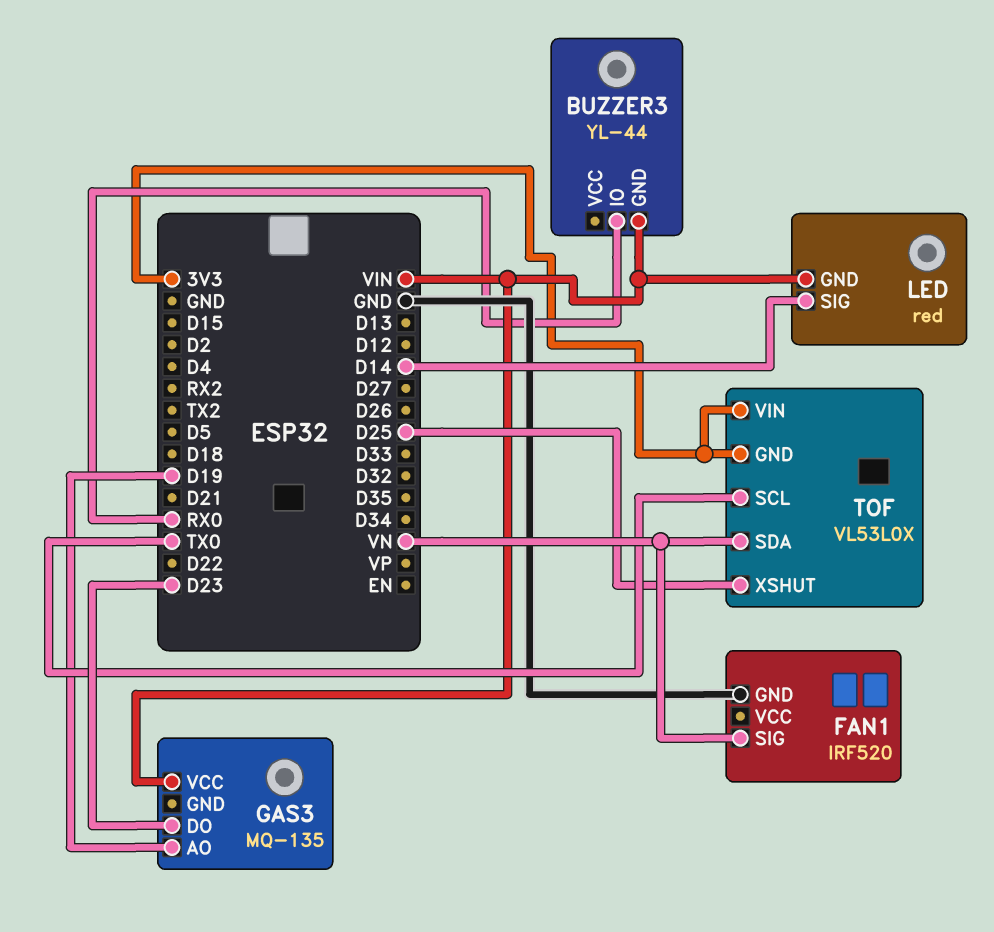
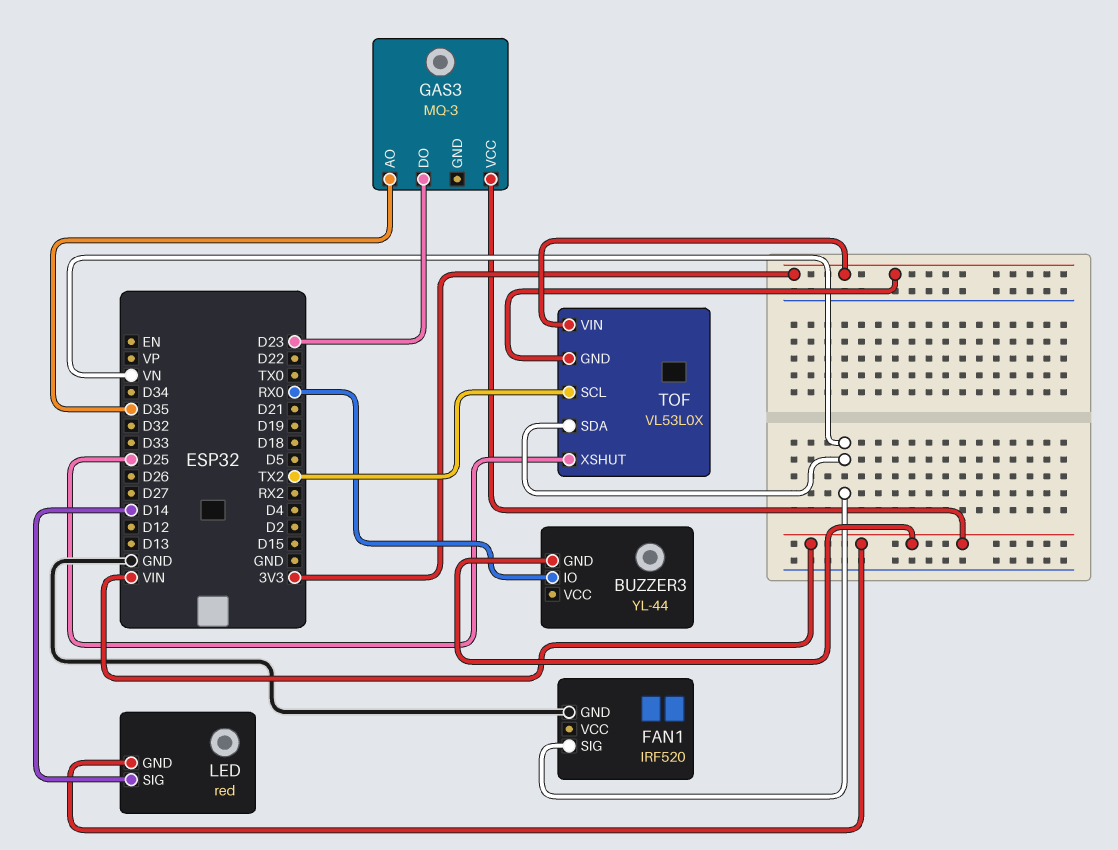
GAS3: MQ-135 -> MQ-3
GAS3 pin AO: D19 -> D35
TOF pin SCL: TX0 -> TX2

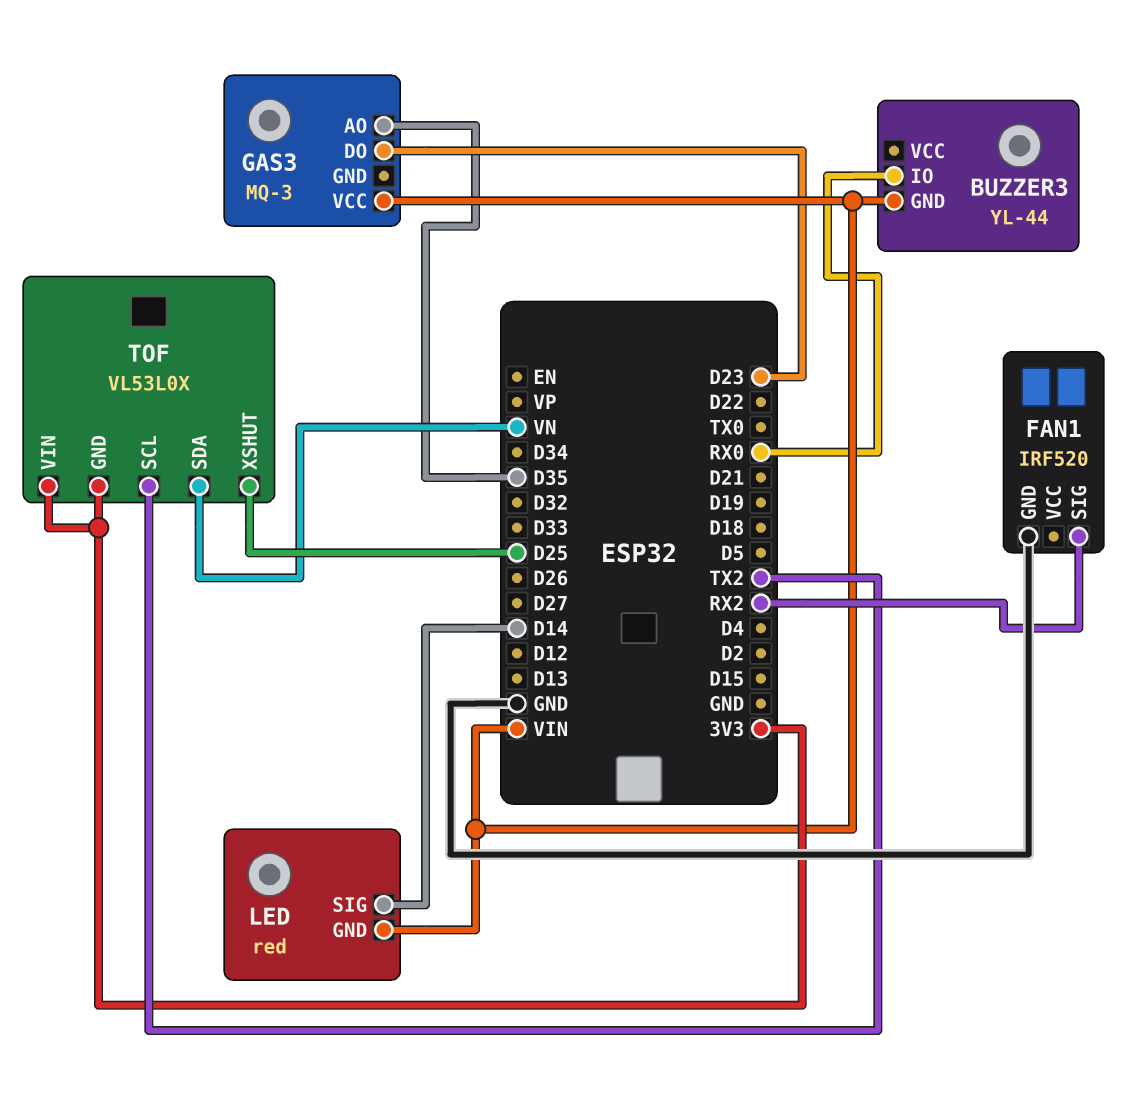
FAN1 pin SIG: VN -> RX2

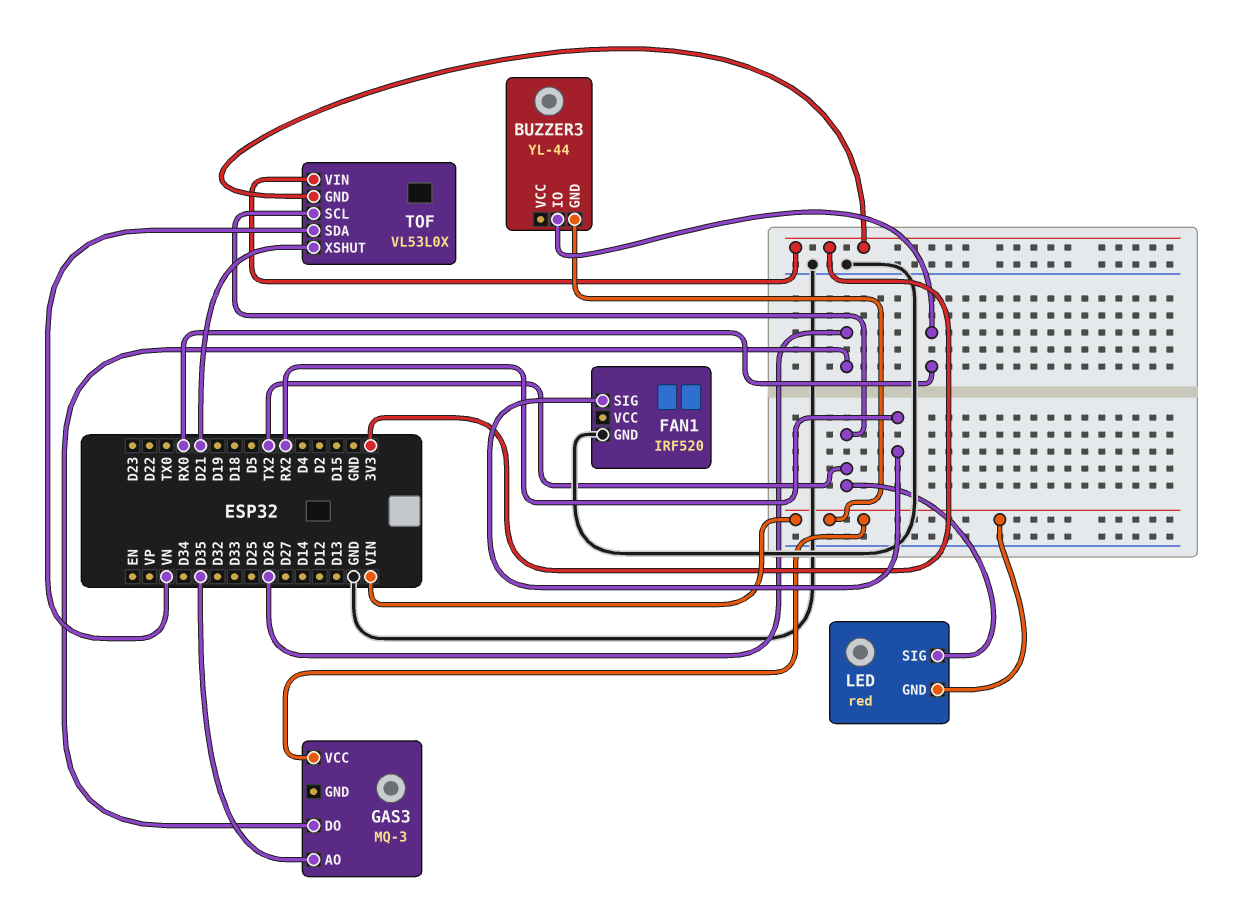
GAS3 pin DO: D23 -> D26
LED pin SIG: D14 -> TX2
TOF pin XSHUT: D25 -> D21

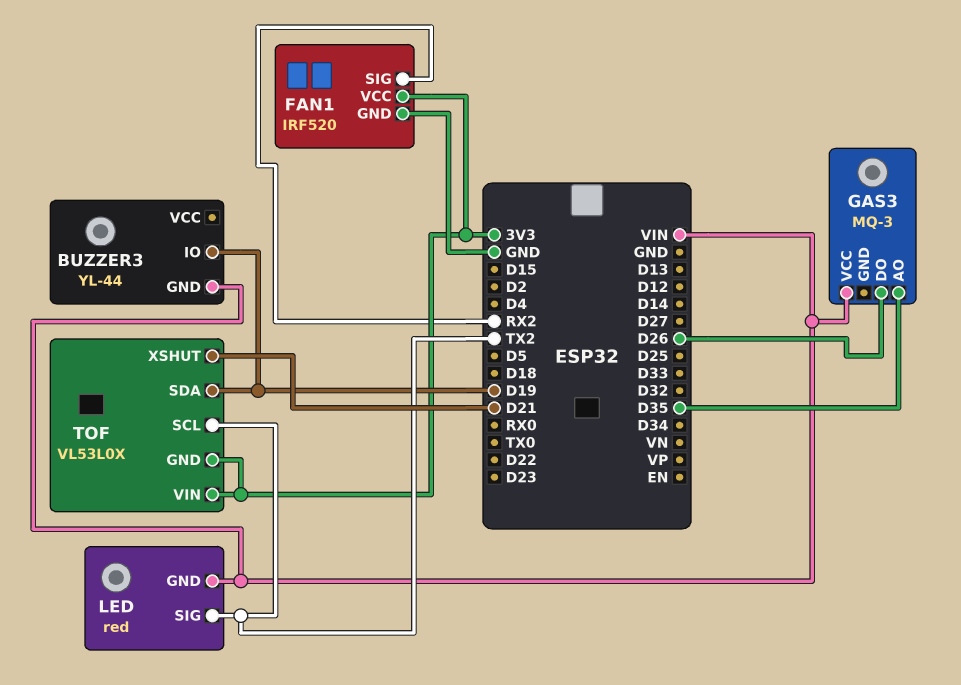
BUZZER3 pin IO: RX0 -> D19
FAN1 pin VCC: none -> 3V3
TOF pin SDA: VN -> D19

